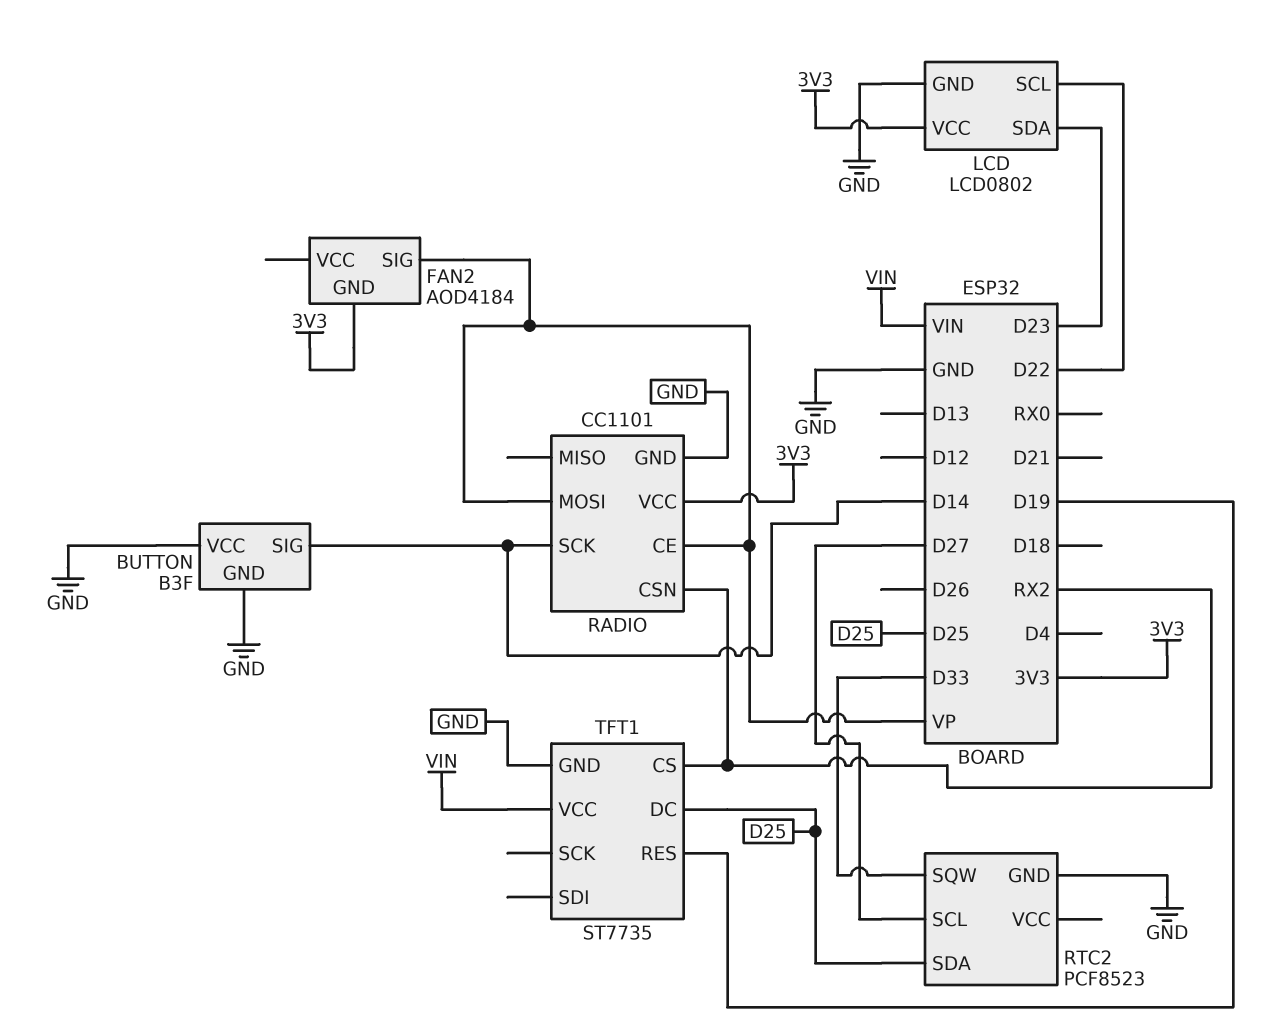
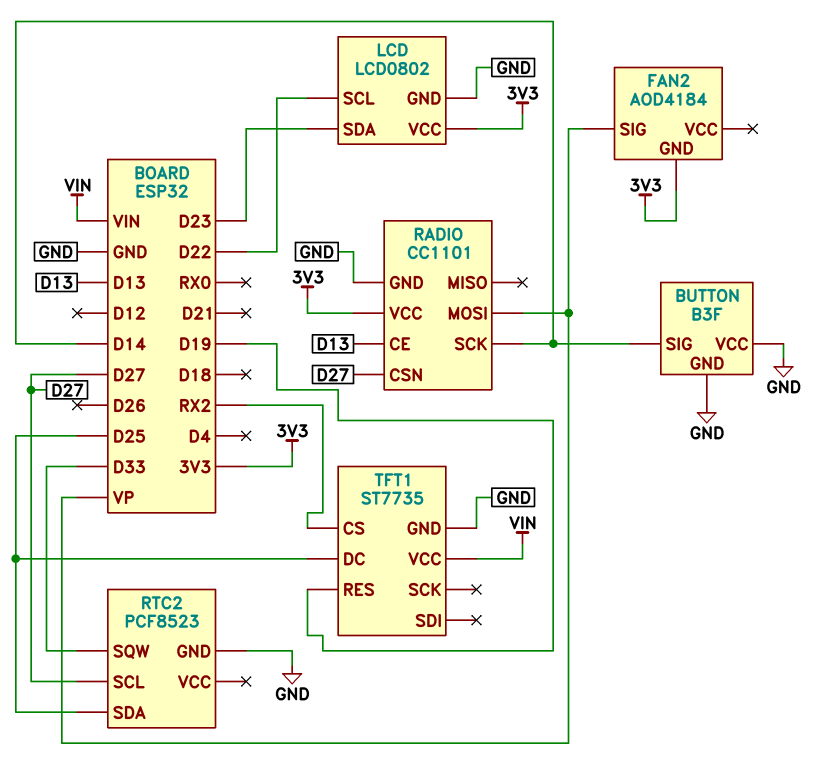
RADIO pin CE: VP -> D13
RADIO pin CSN: RX2 -> D27

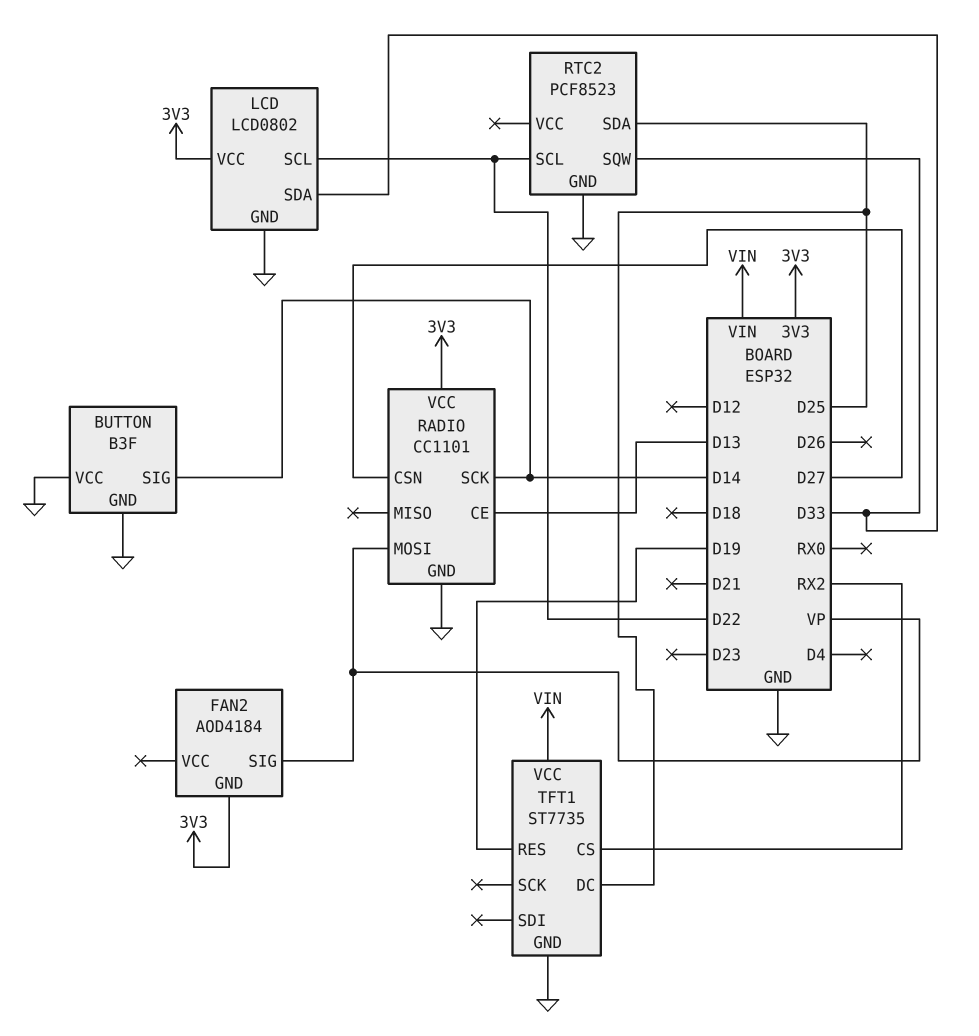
LCD pin SDA: D23 -> D33
RTC2 pin SCL: D27 -> D22

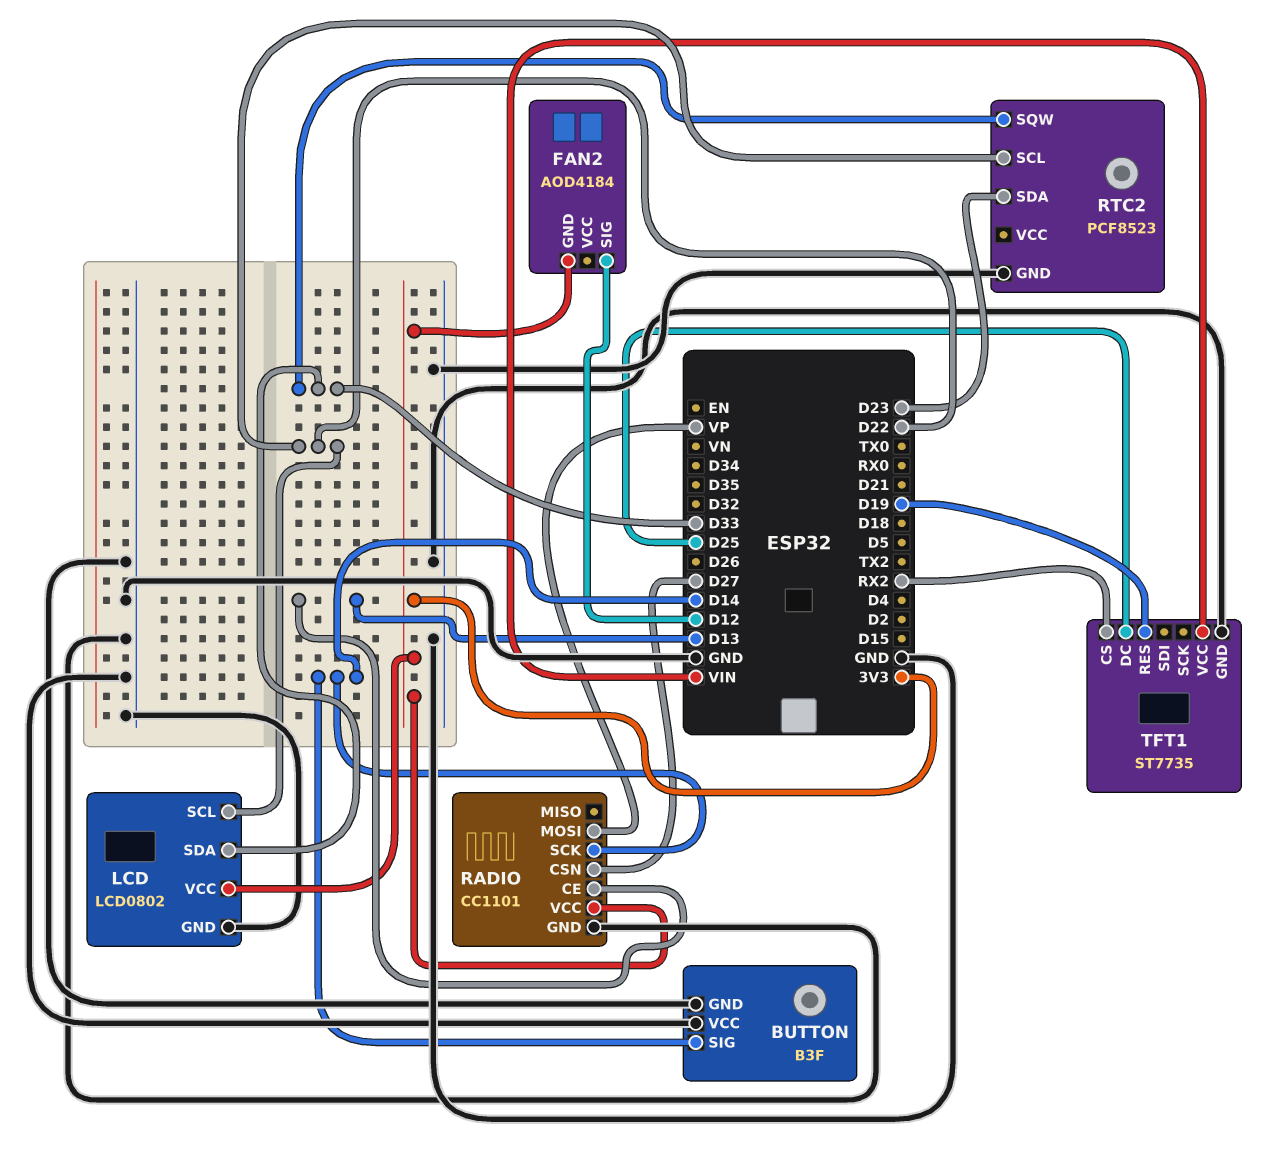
FAN2 pin SIG: VP -> D12
RTC2 pin SDA: D25 -> D23

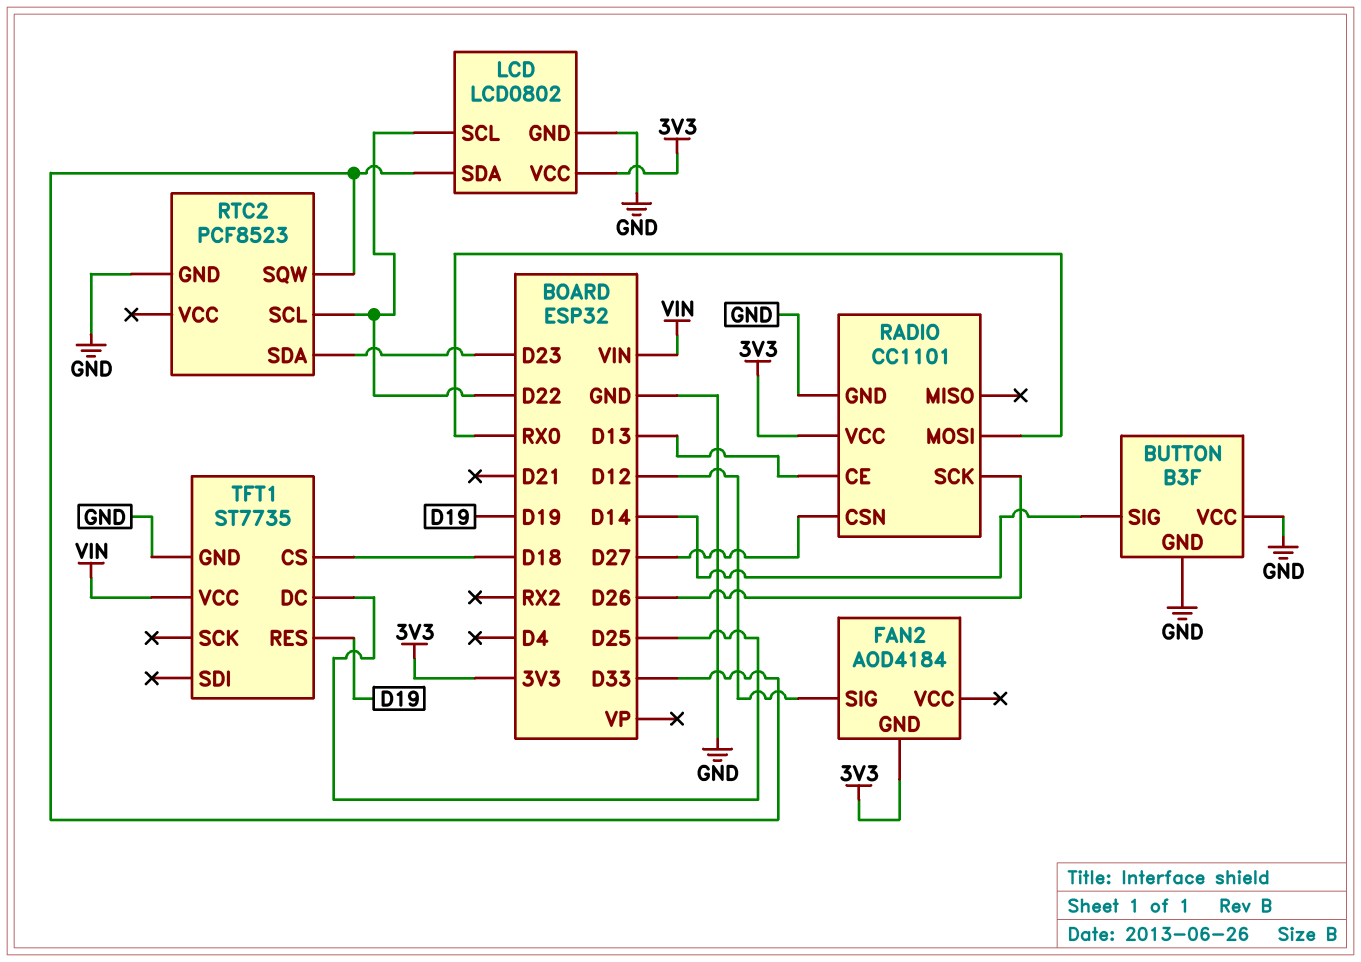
RADIO pin MOSI: VP -> RX0
RADIO pin SCK: D14 -> D26
TFT1 pin CS: RX2 -> D18

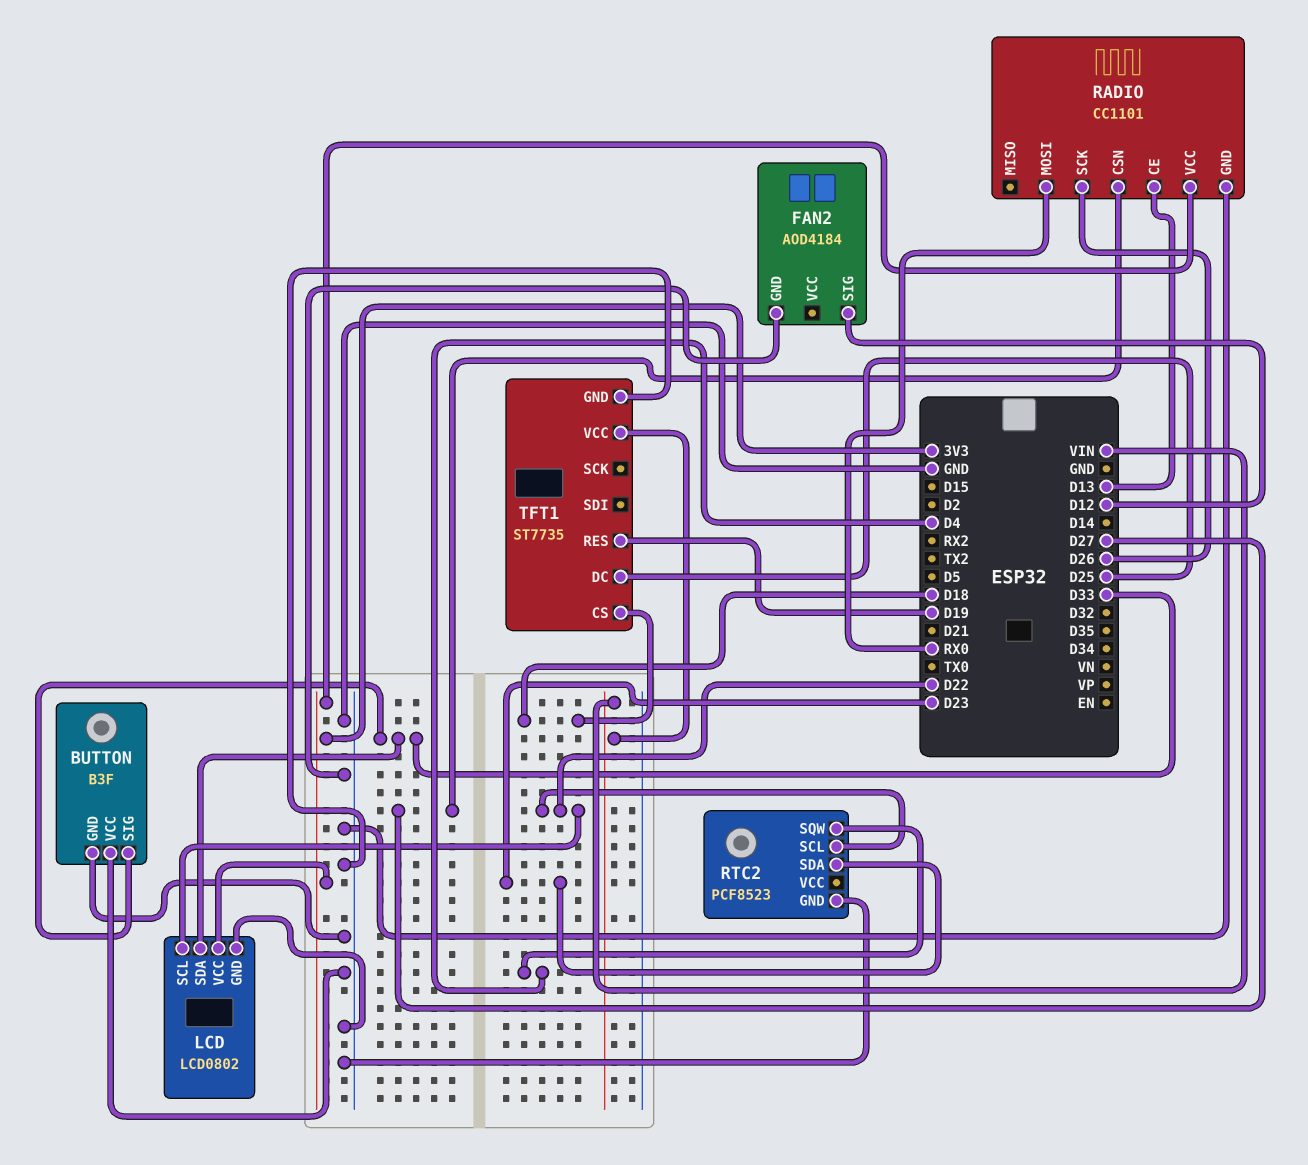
BUTTON pin SIG: D14 -> D33
FAN2 pin GND: 3V3 -> GND
RTC2 pin SQW: D33 -> D4

